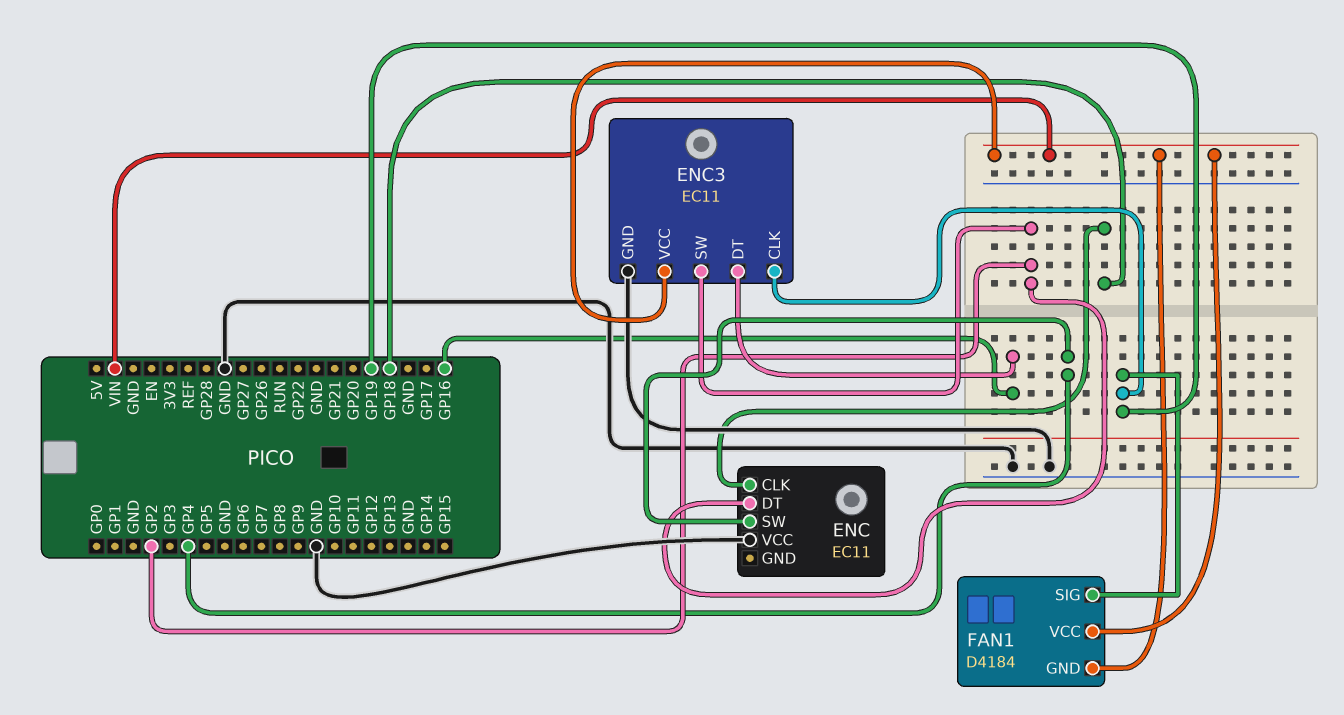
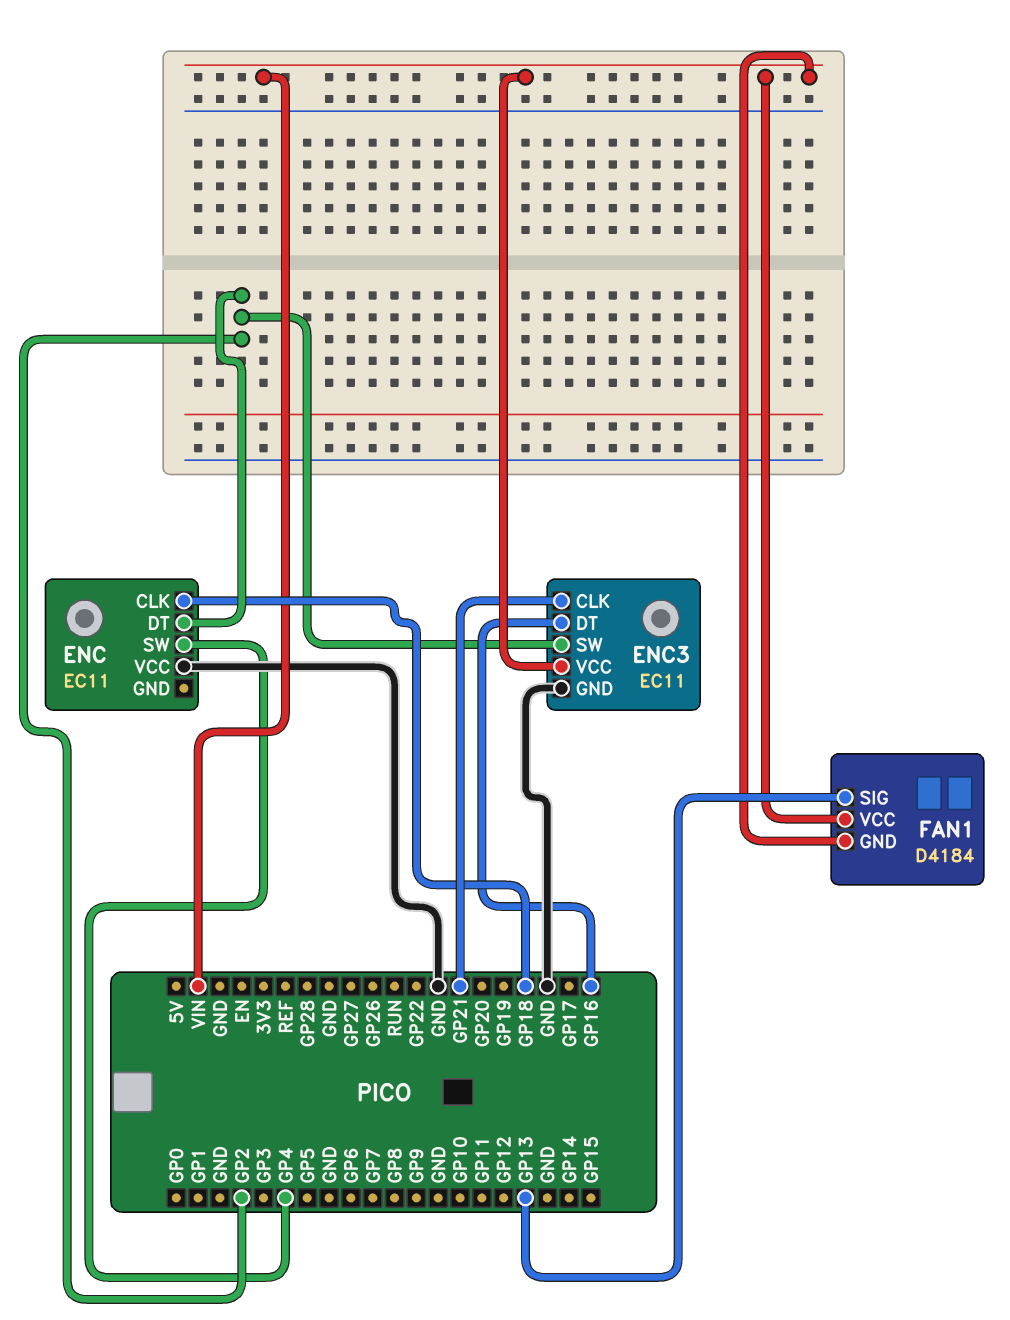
ENC3 pin CLK: GP19 -> GP21
FAN1 pin SIG: GP19 -> GP13

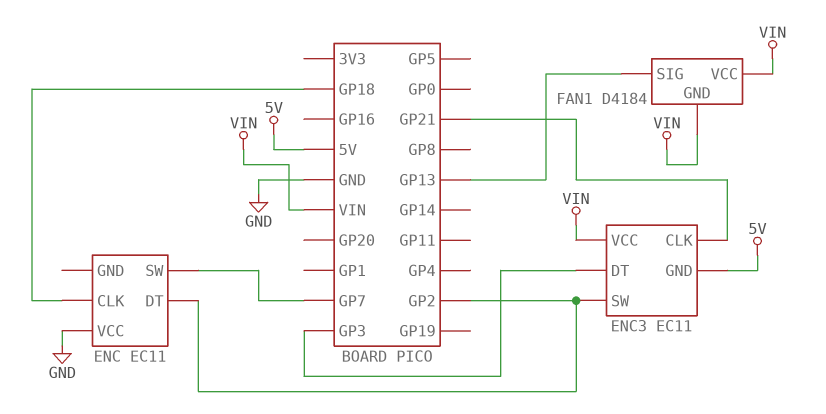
ENC pin SW: GP4 -> GP7
ENC3 pin DT: GP16 -> GP3
ENC3 pin GND: GND -> 5V

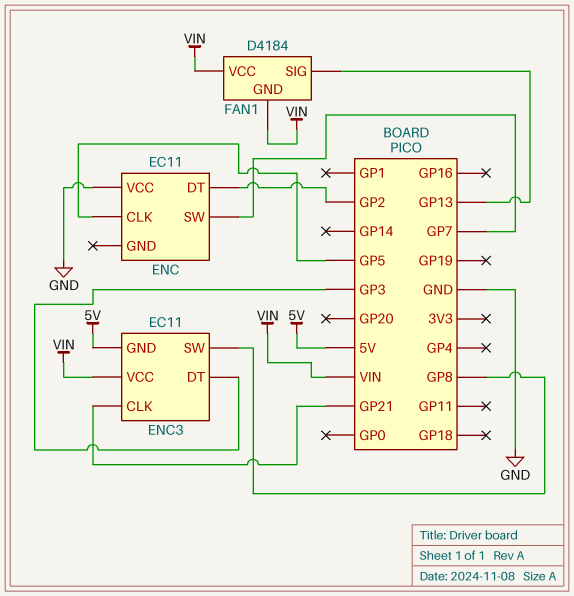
ENC pin CLK: GP18 -> GP5
ENC3 pin SW: GP2 -> GP8

